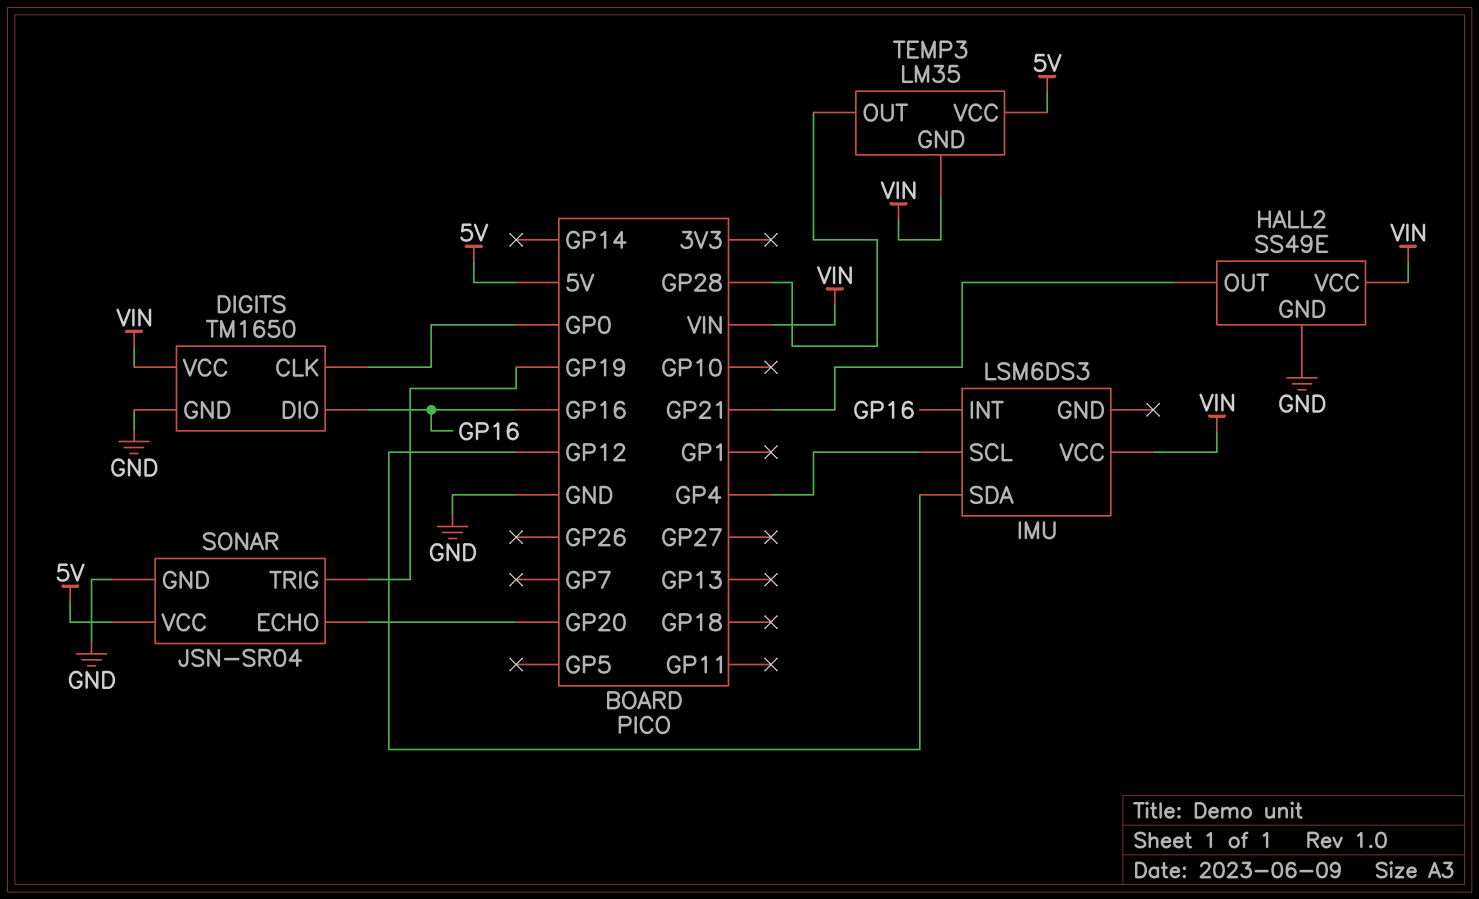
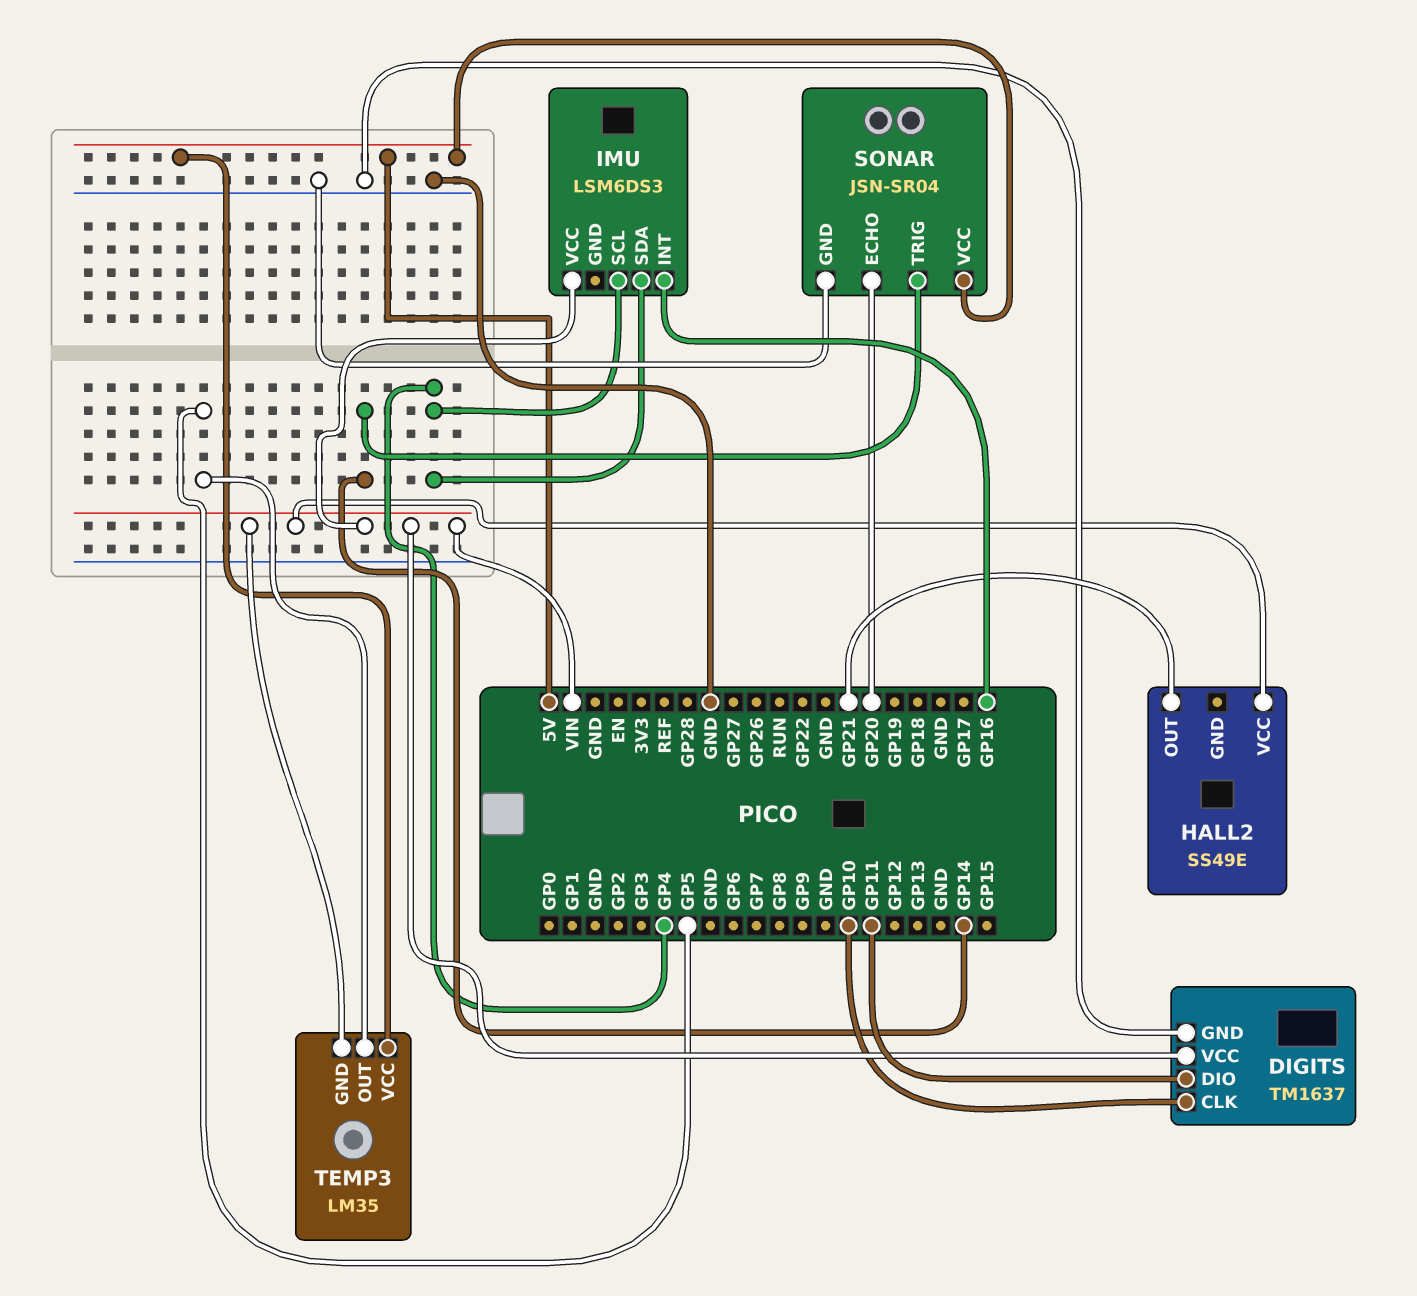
DIGITS: TM1650 -> TM1637
DIGITS pin CLK: GP0 -> GP10
DIGITS pin DIO: GP16 -> GP11
HALL2 pin GND: GND -> none
IMU pin SDA: GP12 -> GP4
SONAR pin TRIG: GP19 -> GP14
TEMP3 pin OUT: GP28 -> GP5

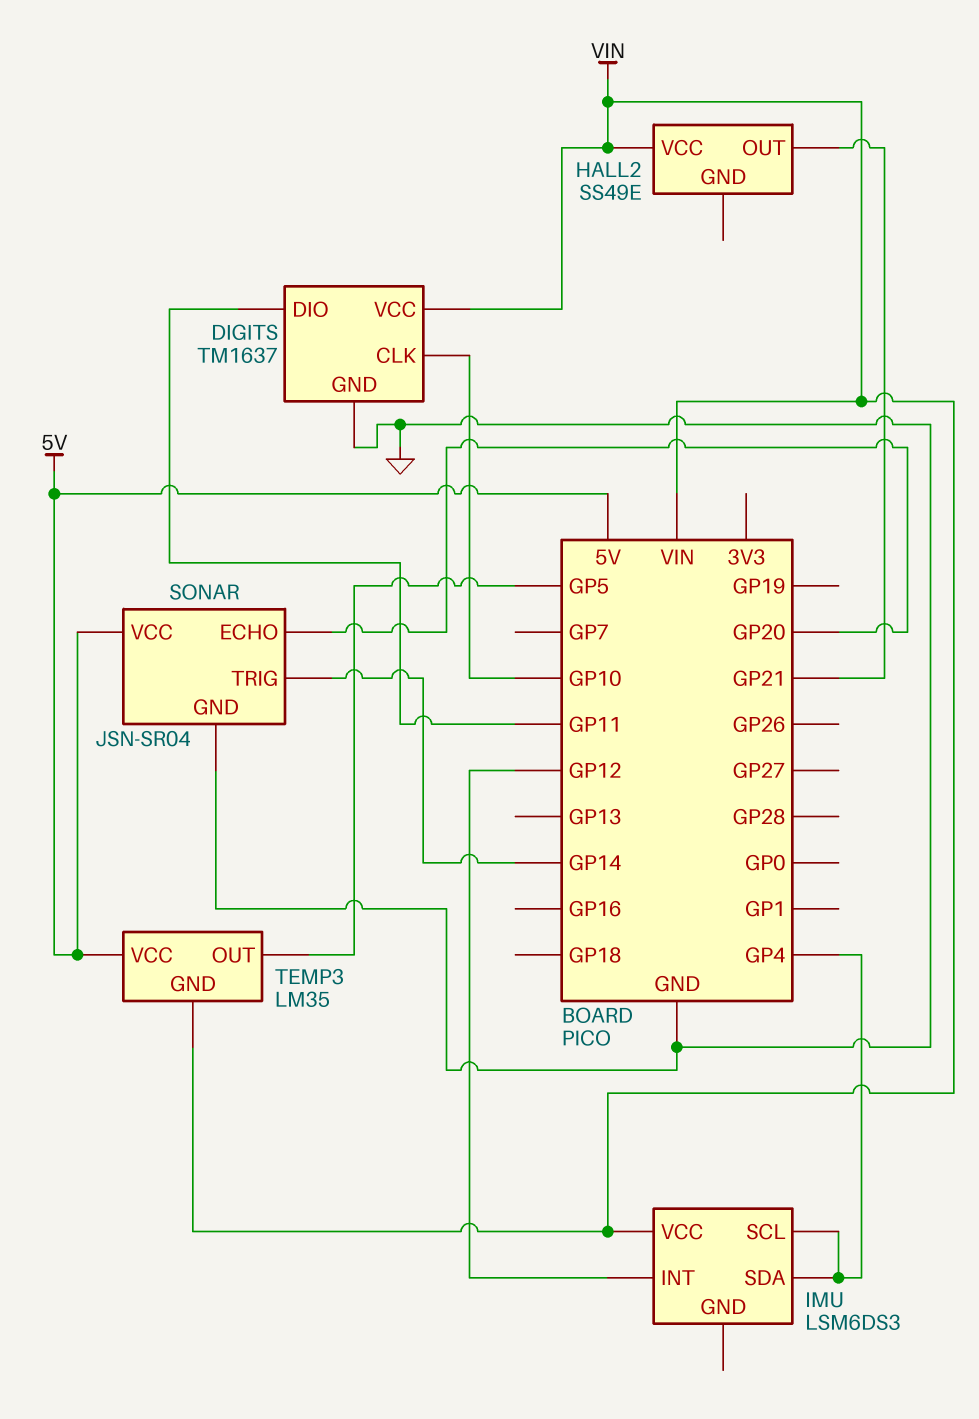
IMU pin INT: GP16 -> GP12

